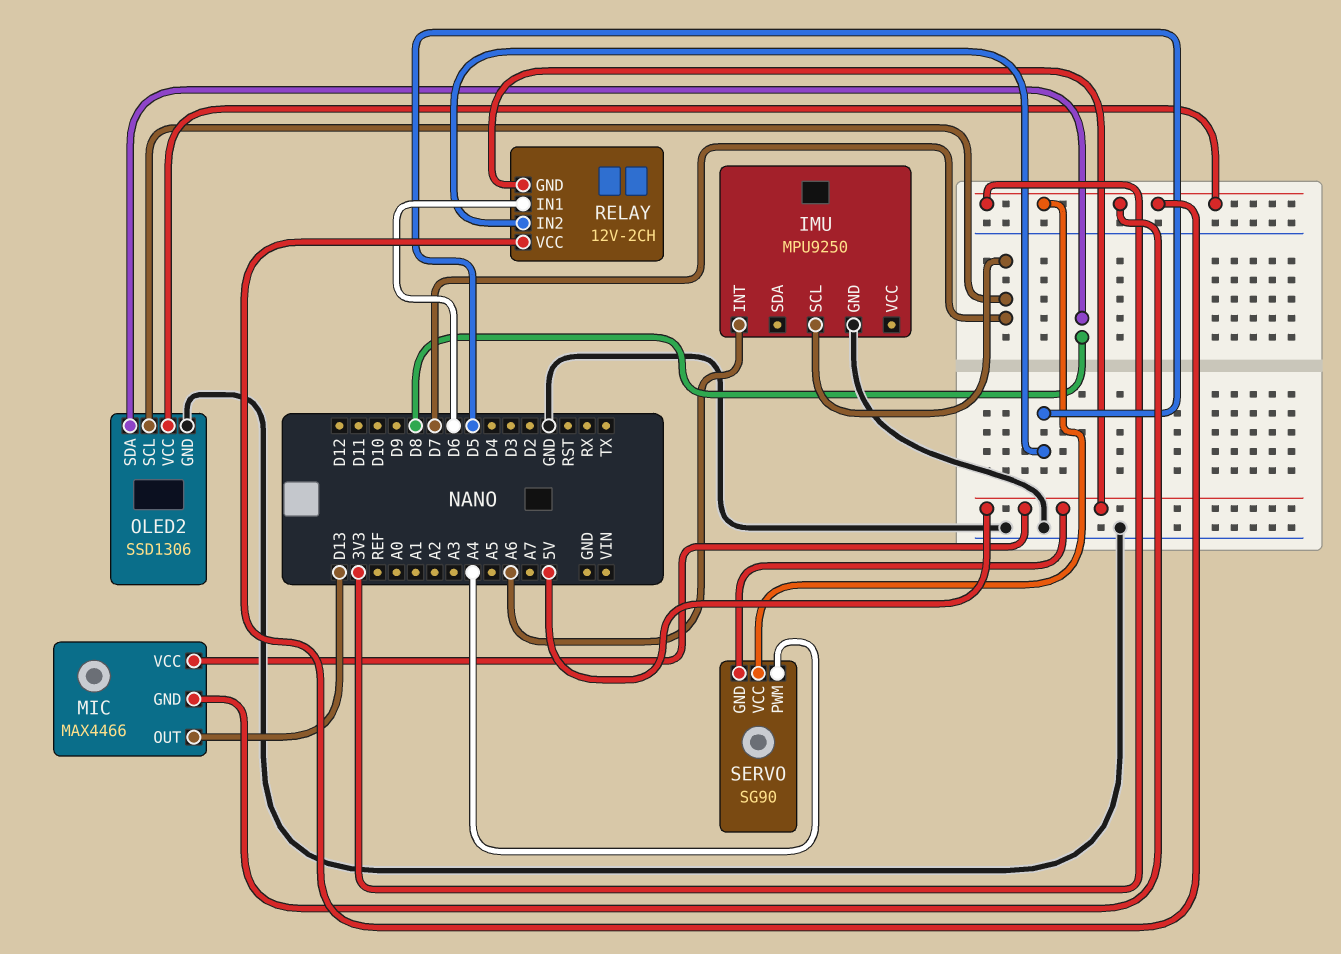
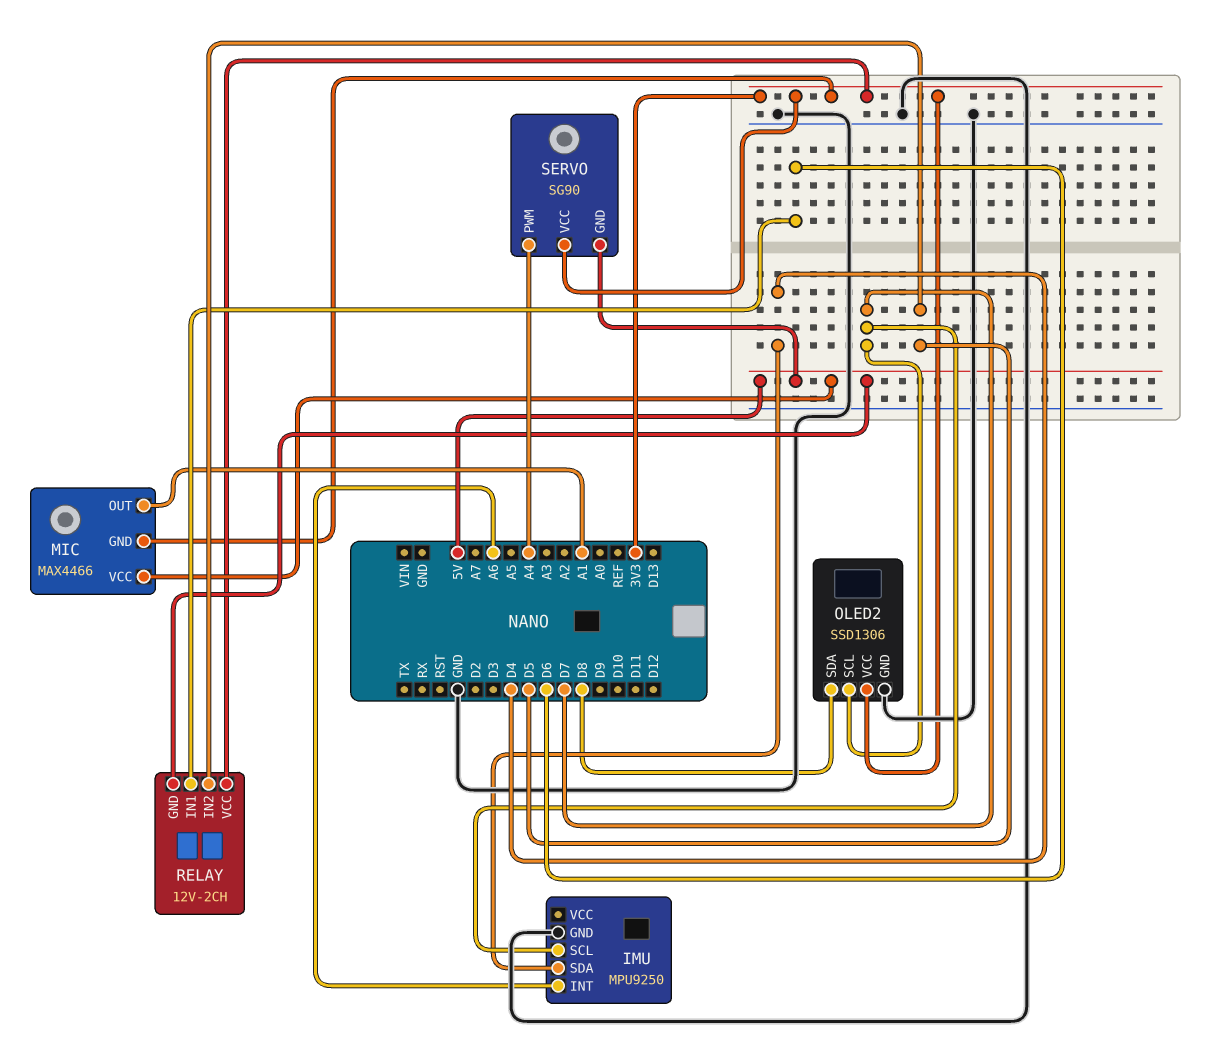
IMU pin SDA: none -> D4
MIC pin OUT: D13 -> A1

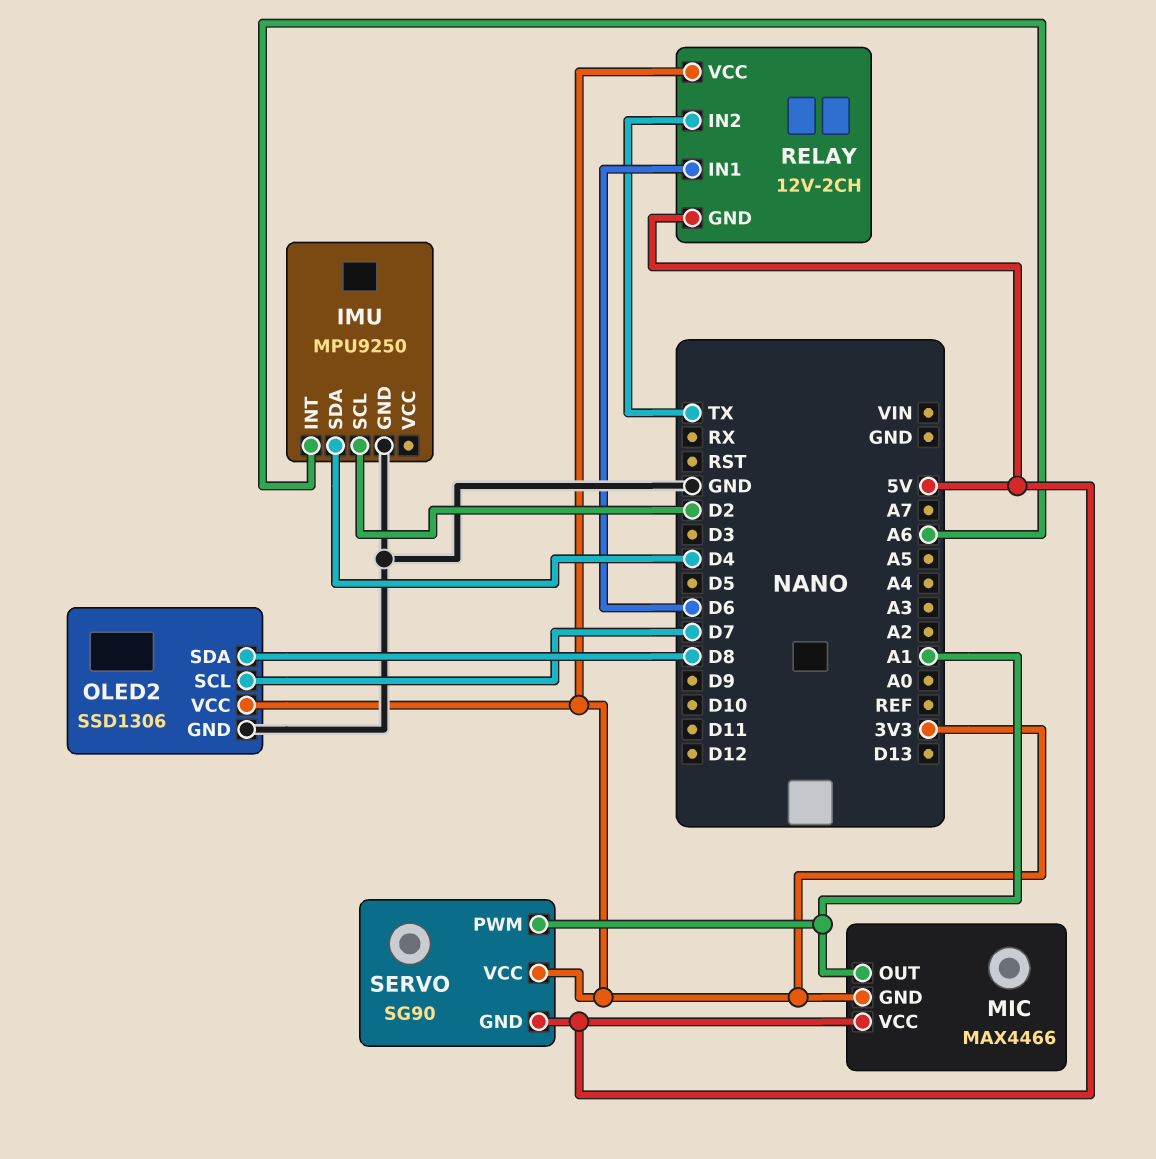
IMU pin SCL: D7 -> D2
RELAY pin IN2: D5 -> TX
SERVO pin PWM: A4 -> A1

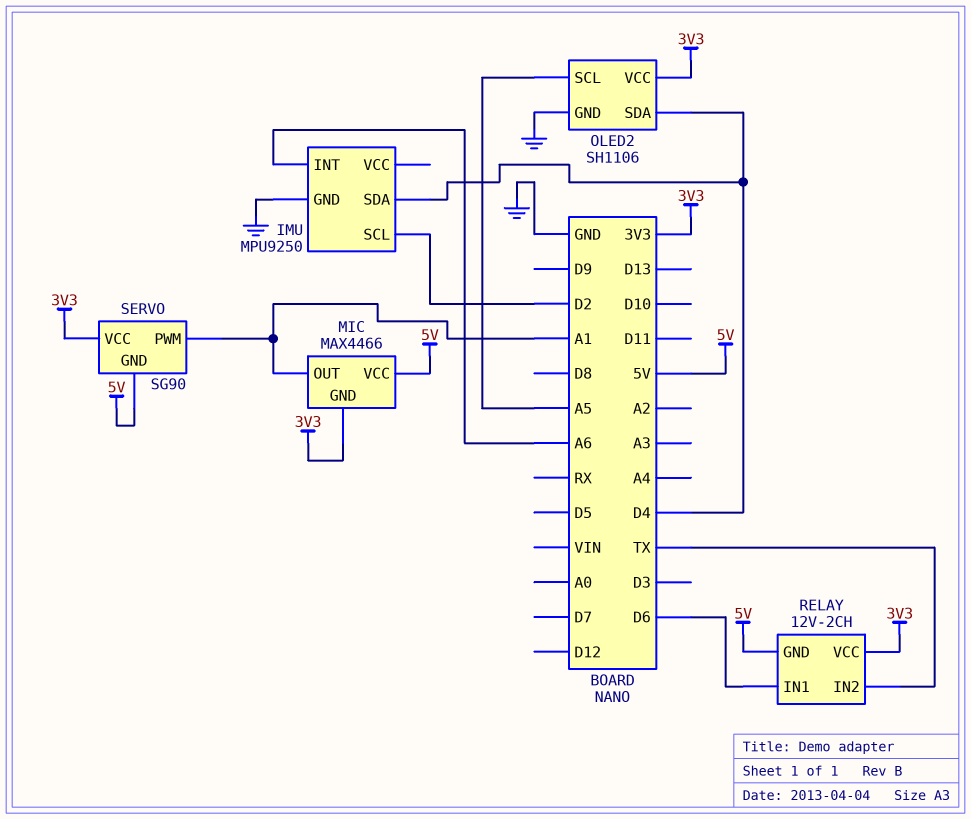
OLED2: SSD1306 -> SH1106
OLED2 pin SCL: D7 -> A5
OLED2 pin SDA: D8 -> D4

